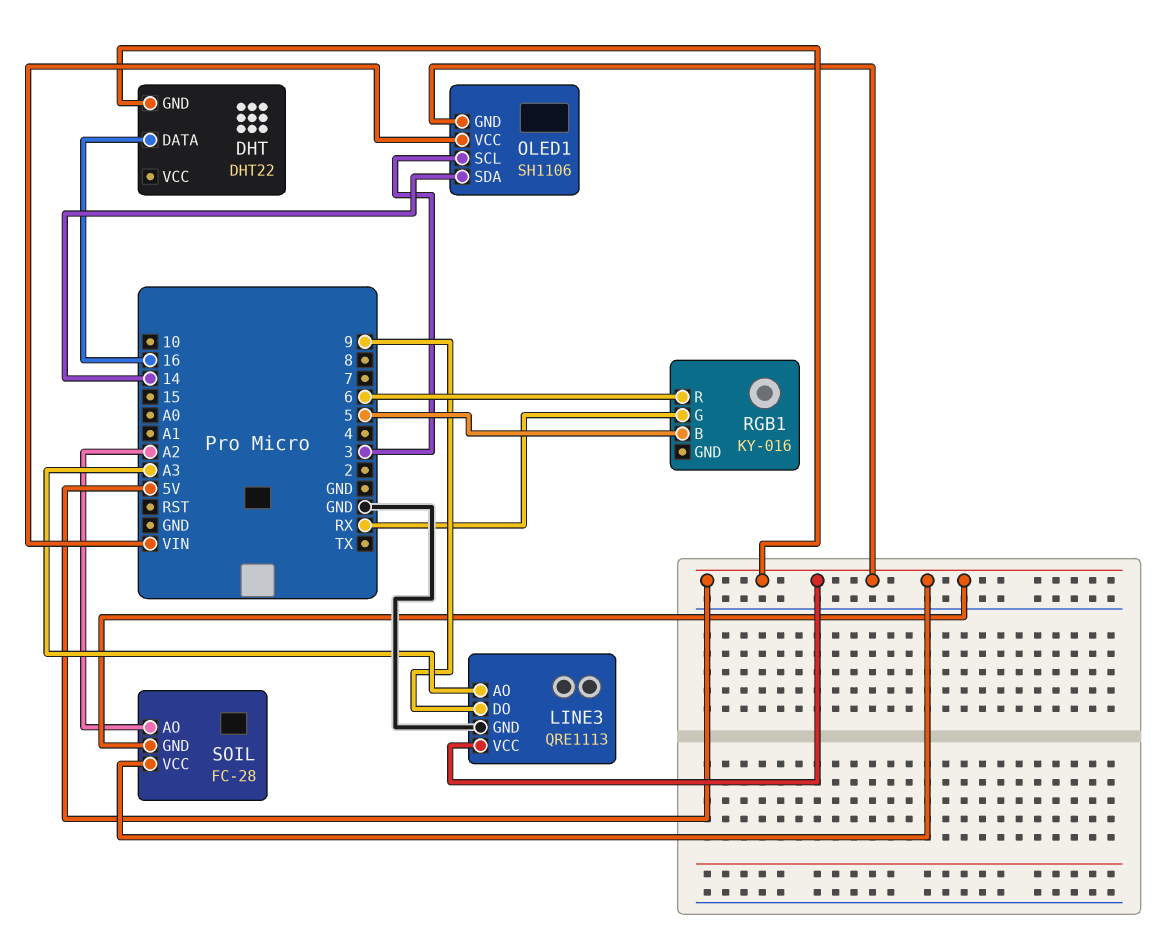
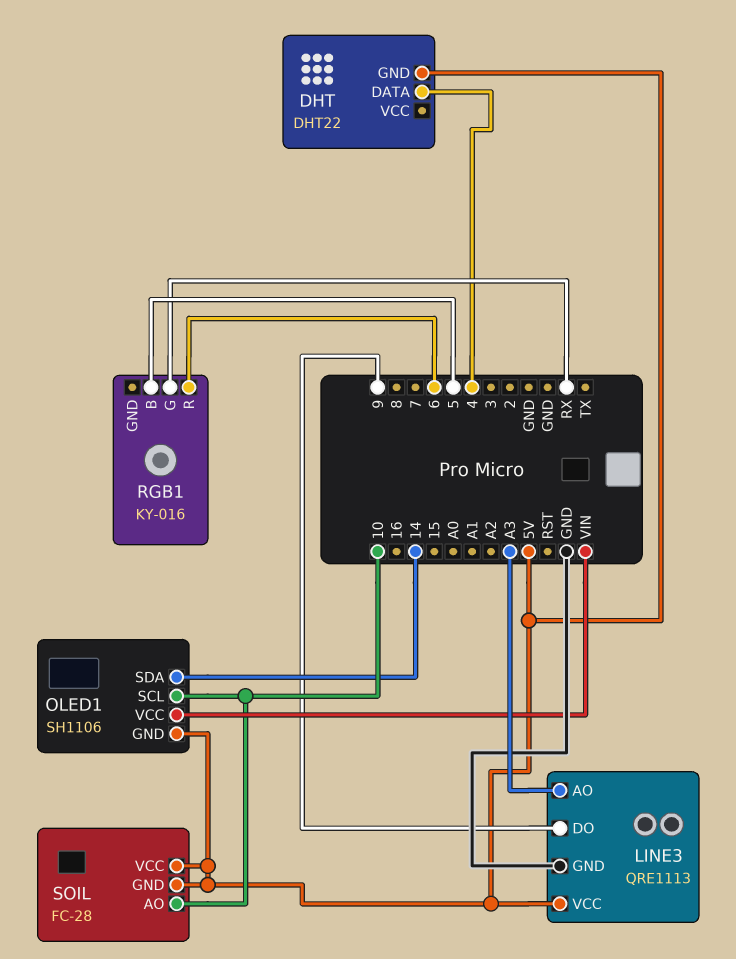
DHT pin DATA: 16 -> 4
OLED1 pin SCL: 3 -> 10
SOIL pin AO: A2 -> 10

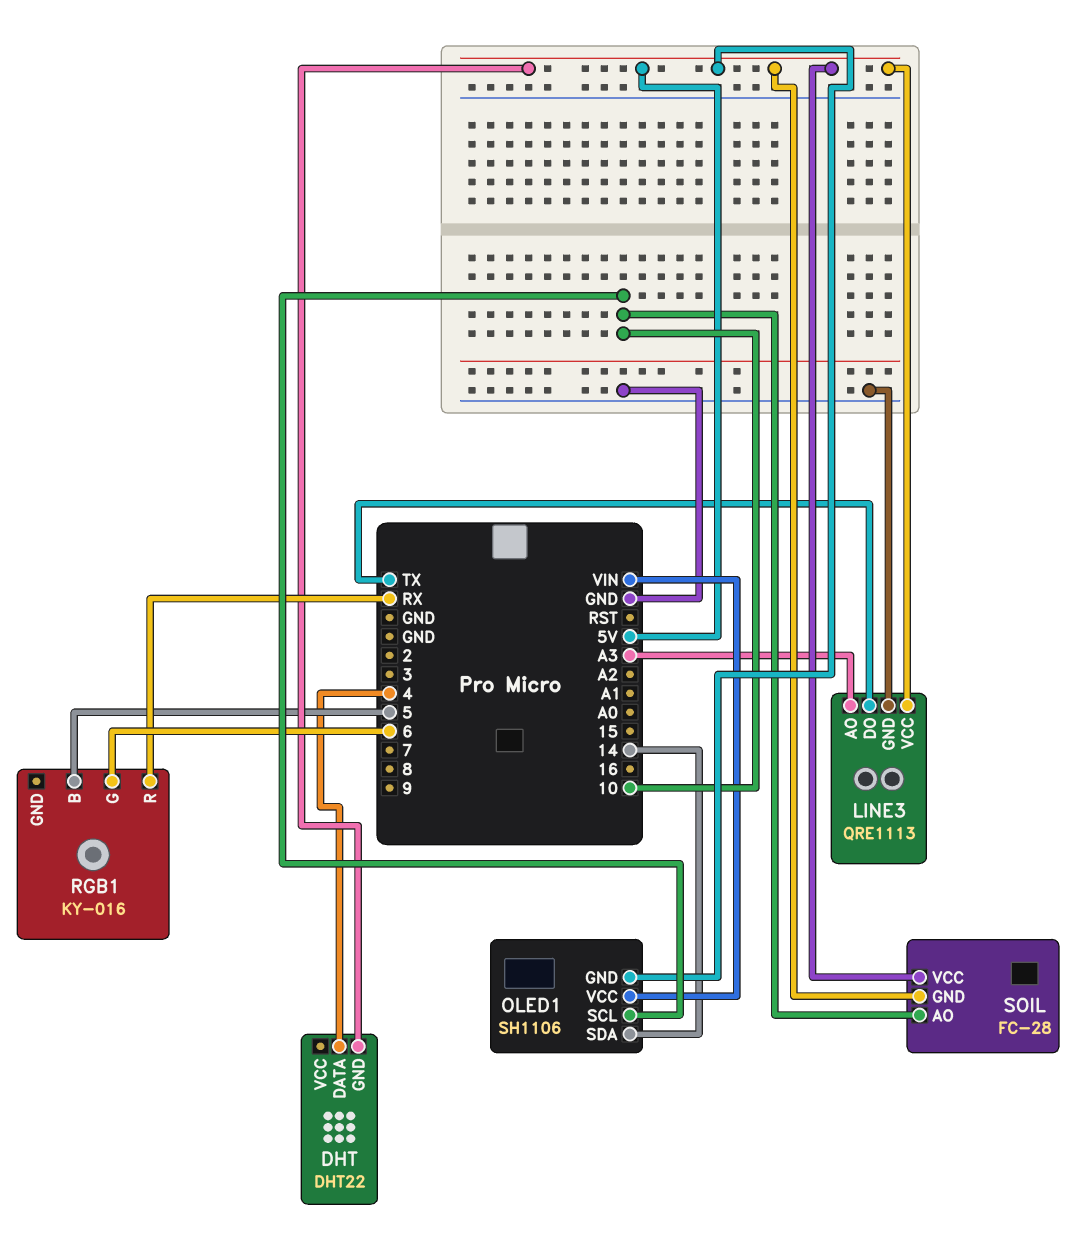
LINE3 pin DO: 9 -> TX
RGB1 pin G: RX -> 6
RGB1 pin R: 6 -> RX

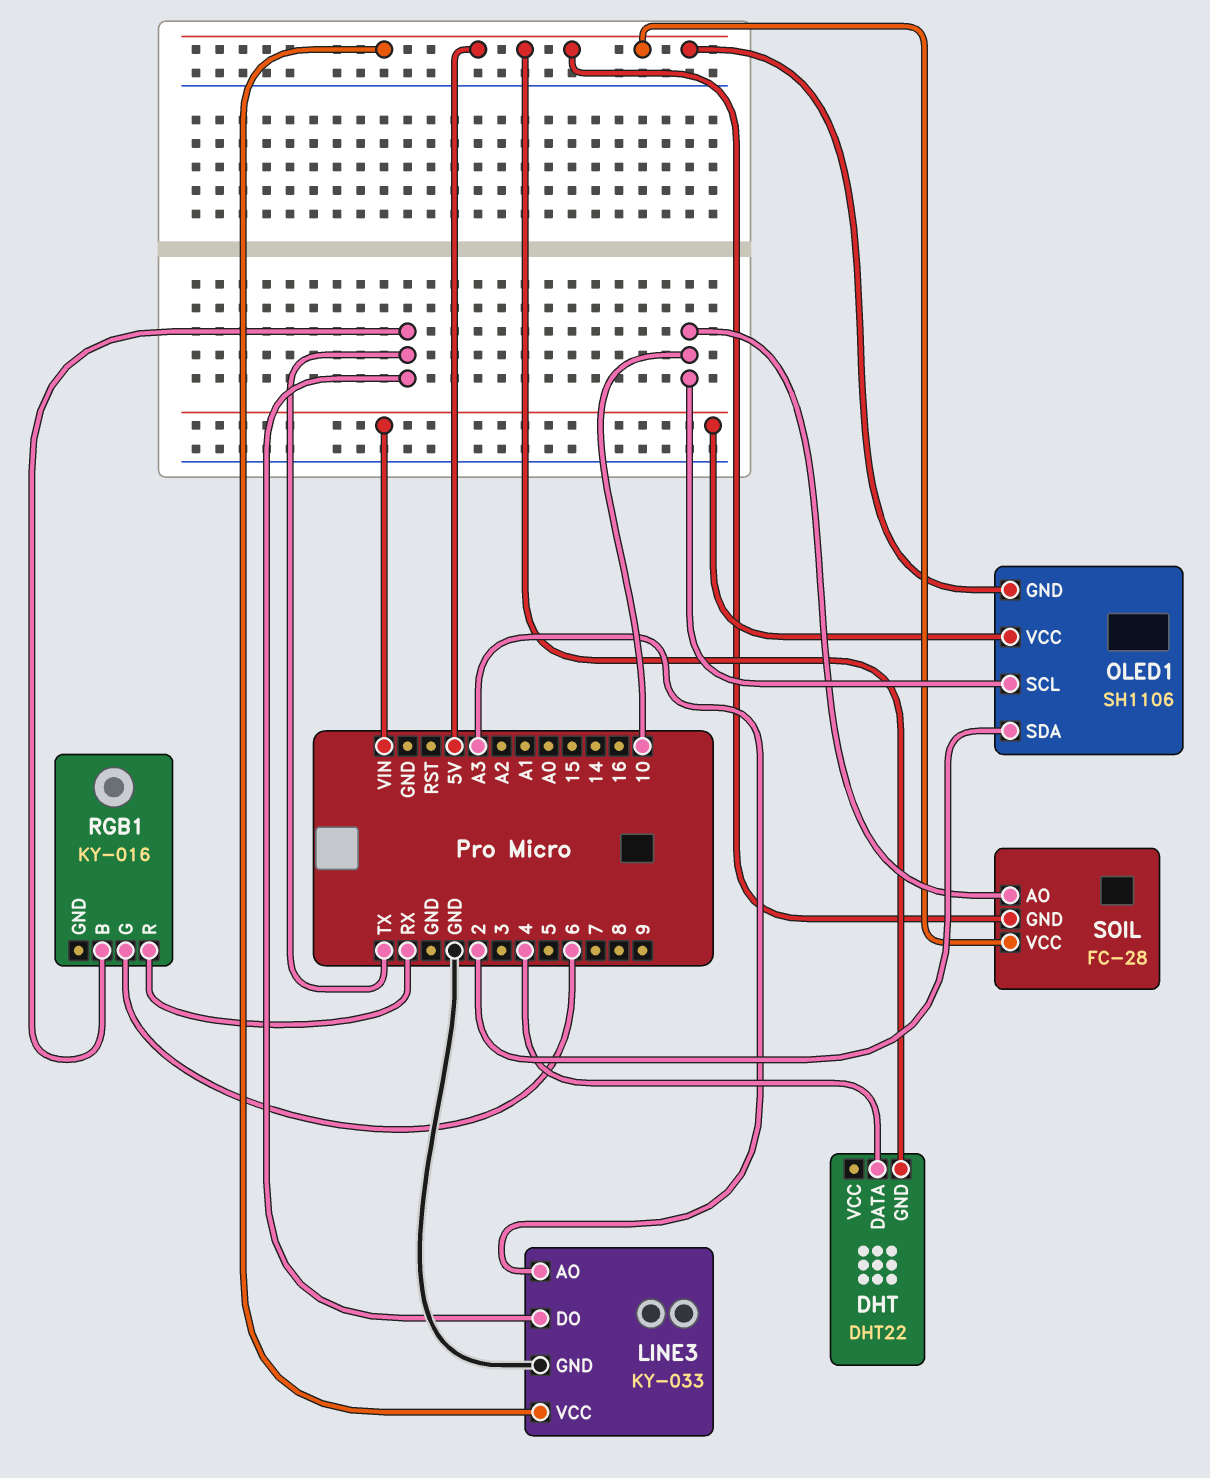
LINE3: QRE1113 -> KY-033
OLED1 pin SDA: 14 -> 2
RGB1 pin B: 5 -> TX

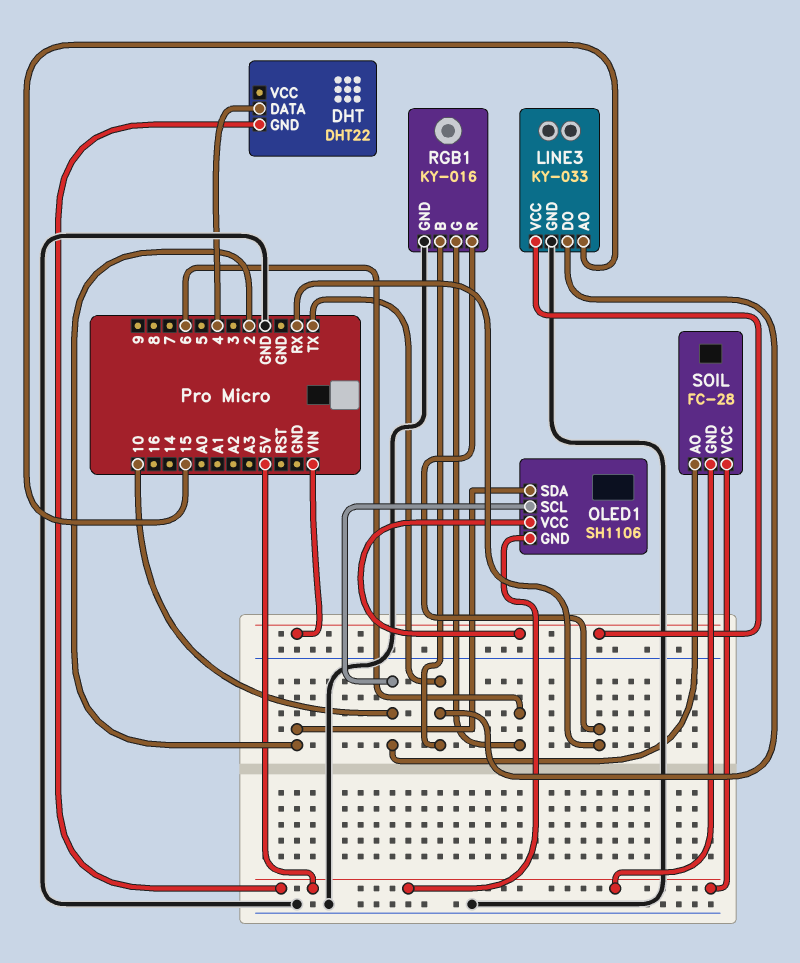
LINE3 pin AO: A3 -> 15
LINE3 pin VCC: 5V -> VIN
RGB1 pin GND: none -> GND

